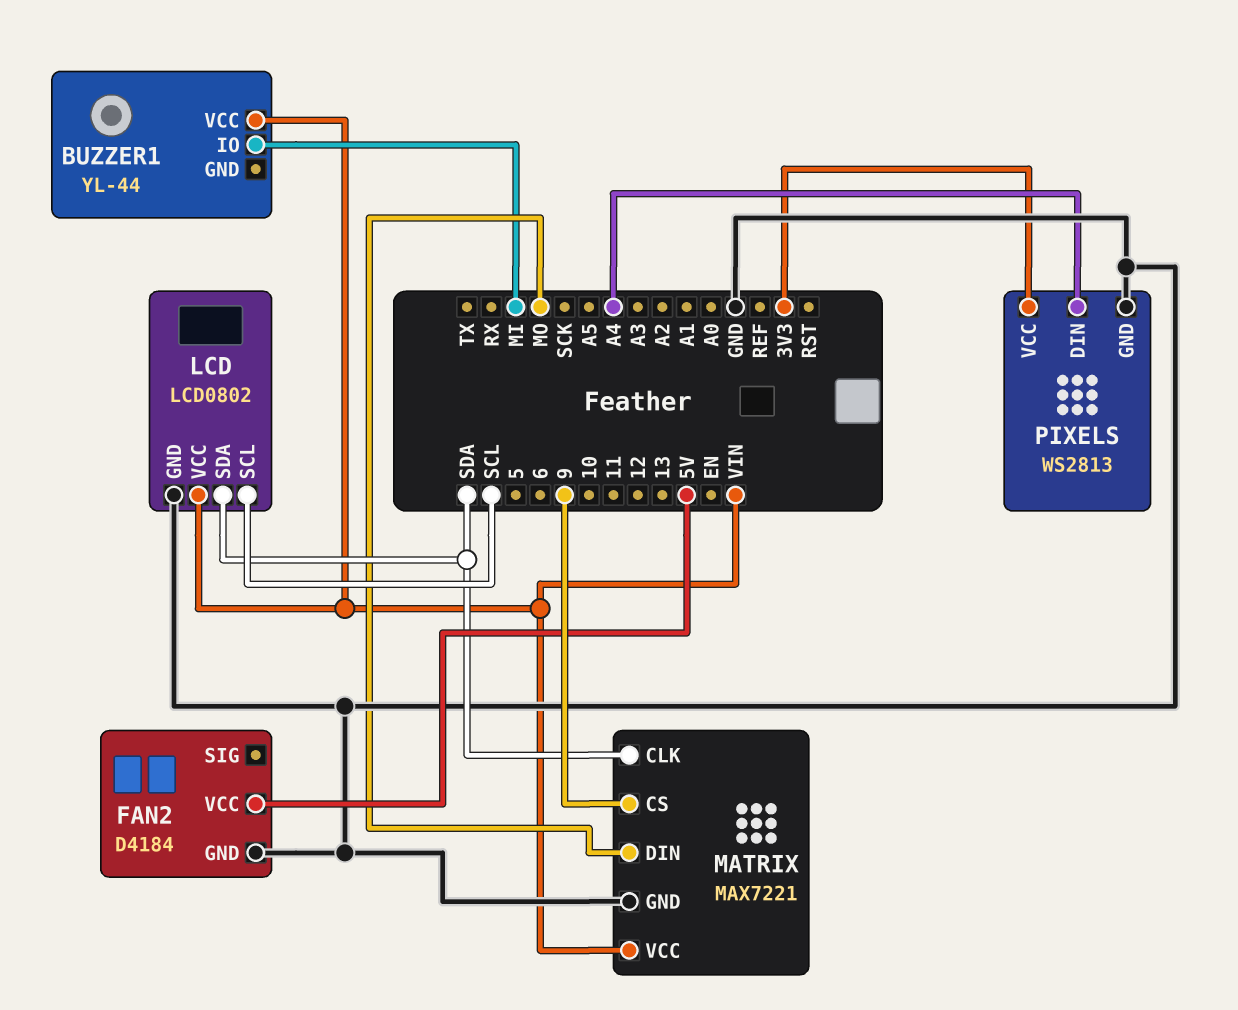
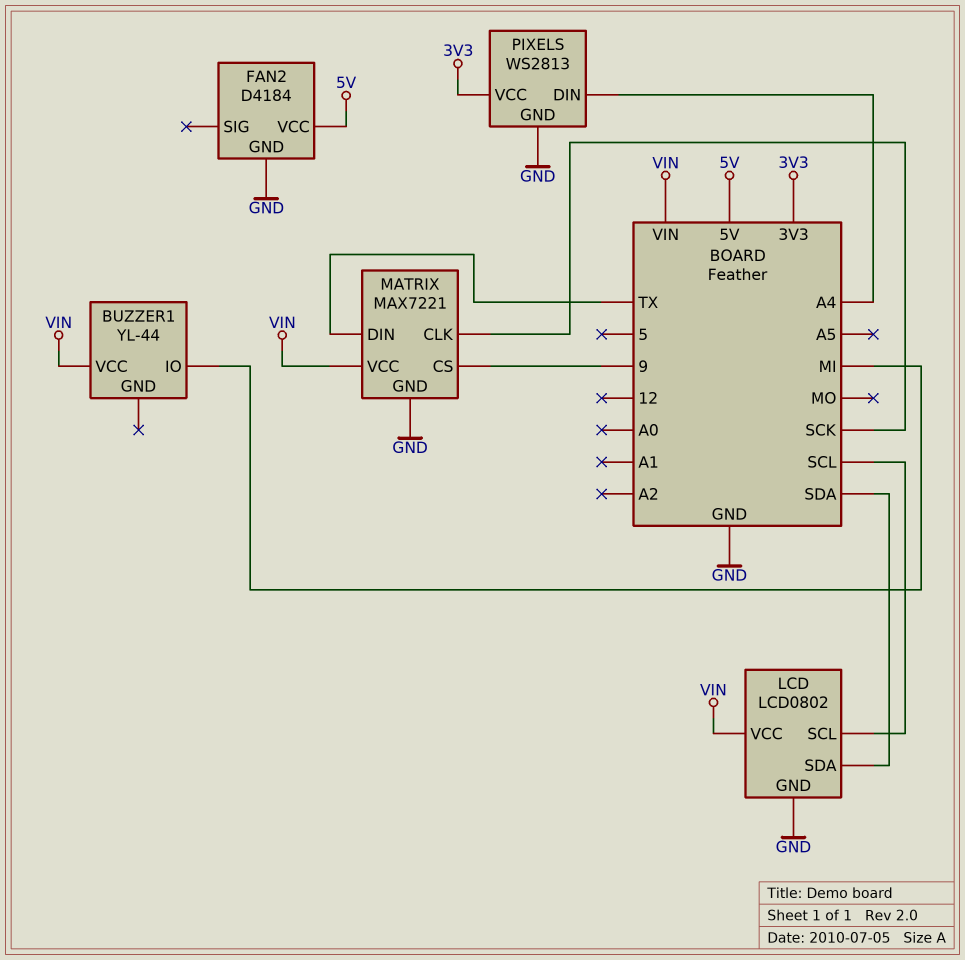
MATRIX pin CLK: SDA -> SCK
MATRIX pin DIN: MO -> TX

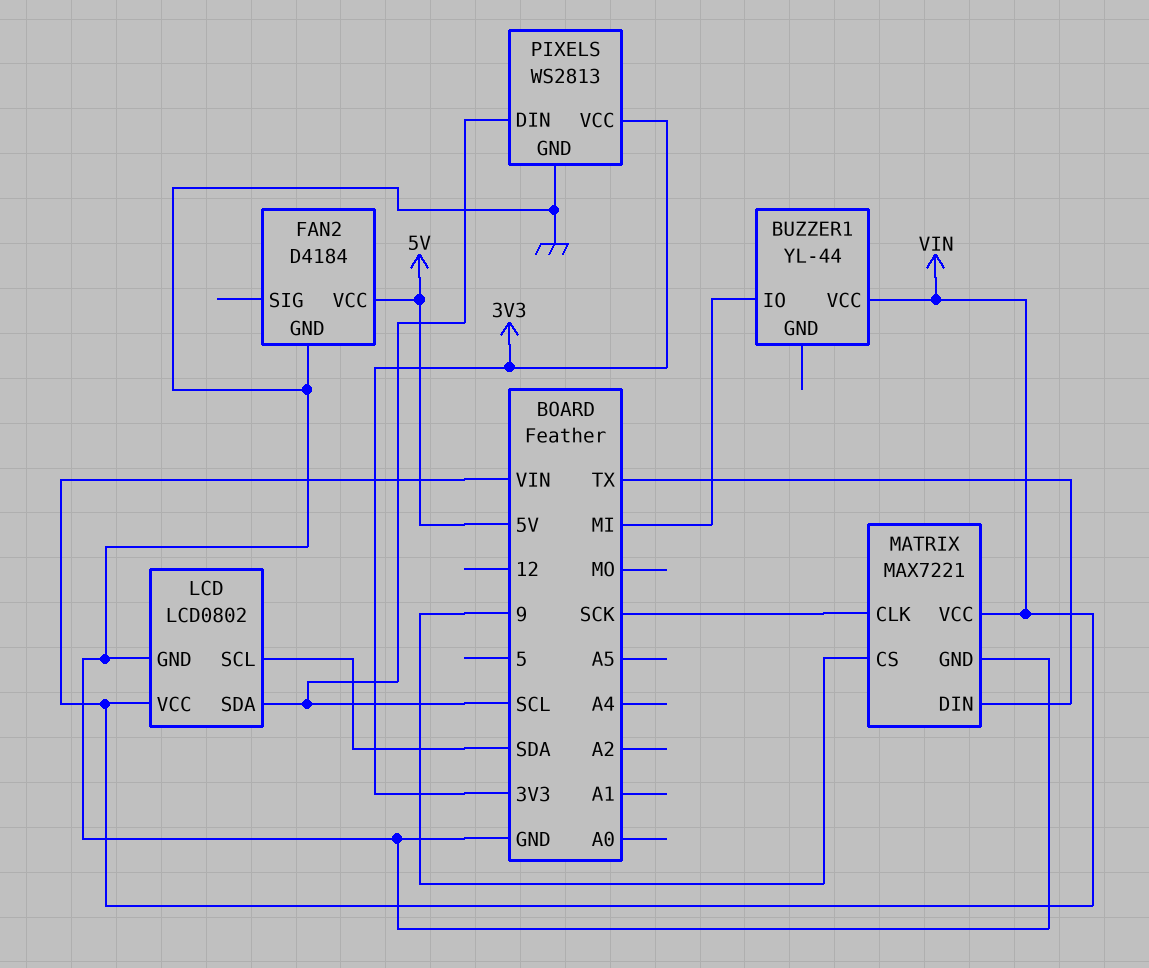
LCD pin SCL: SCL -> SDA
LCD pin SDA: SDA -> SCL
PIXELS pin DIN: A4 -> SCL

